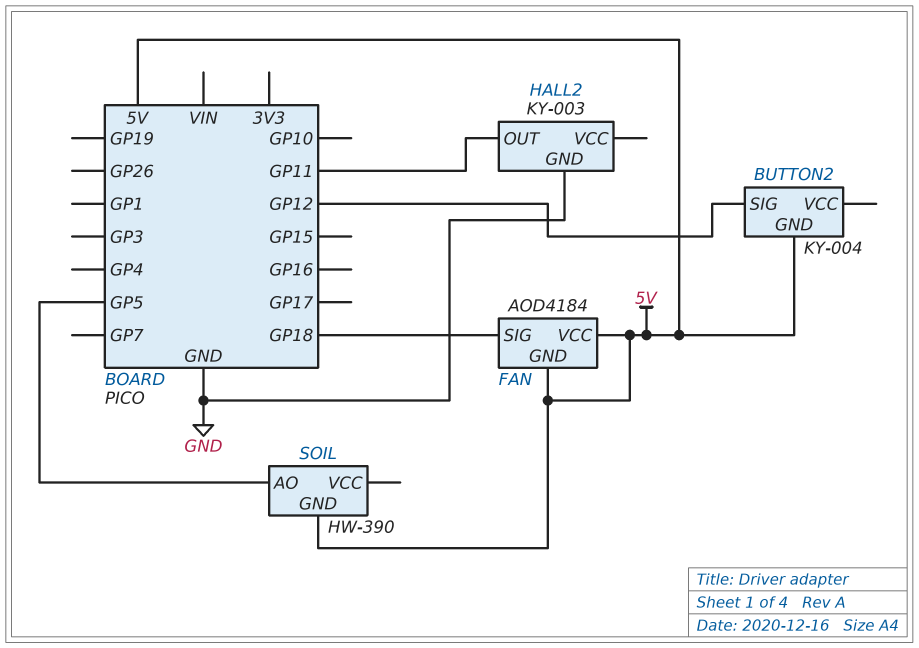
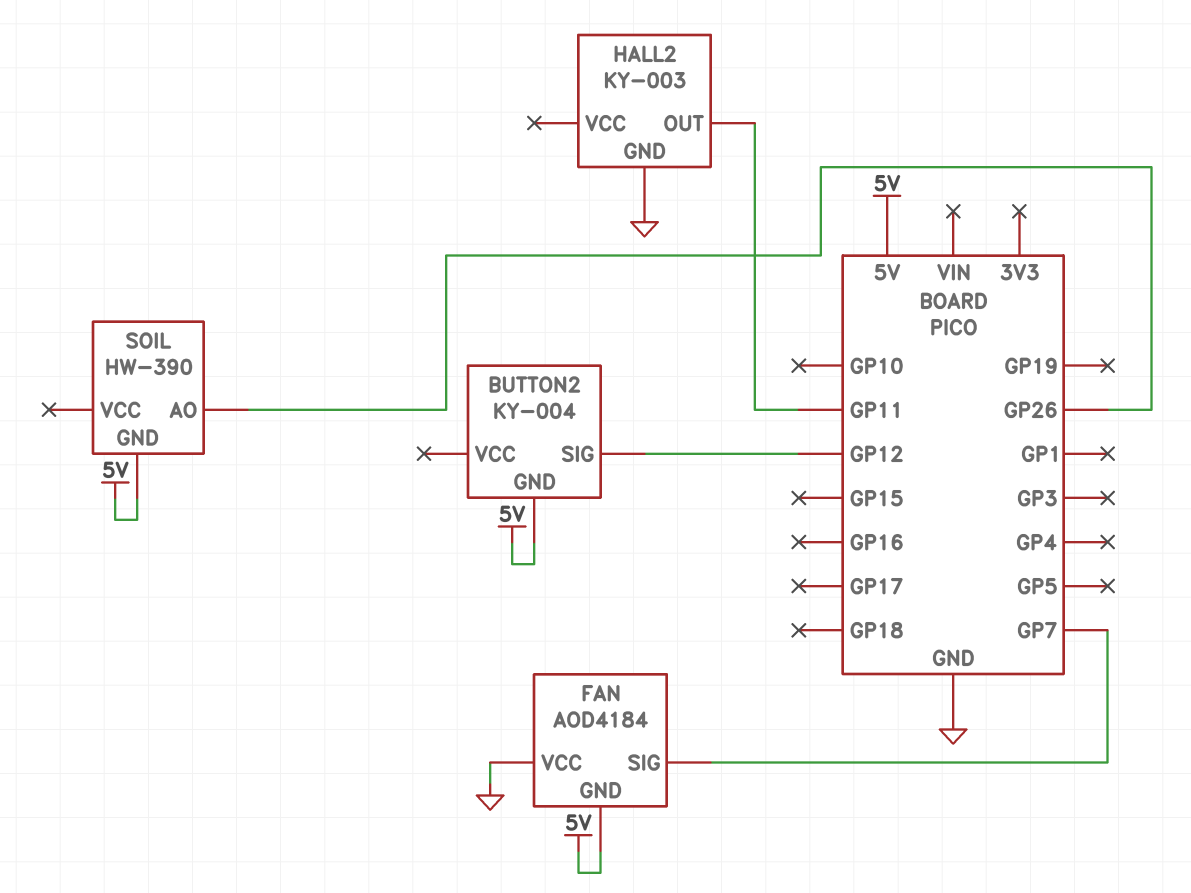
FAN pin SIG: GP18 -> GP7
FAN pin VCC: 5V -> GND
SOIL pin AO: GP5 -> GP26

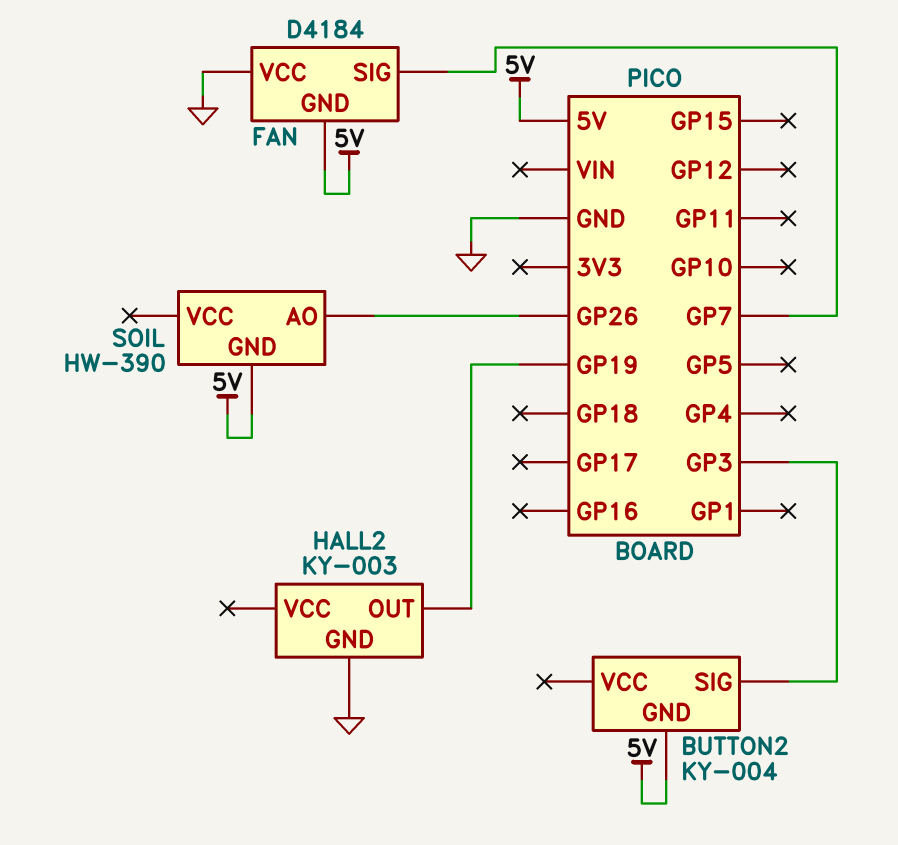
BUTTON2 pin SIG: GP12 -> GP3
FAN: AOD4184 -> D4184
HALL2 pin OUT: GP11 -> GP19

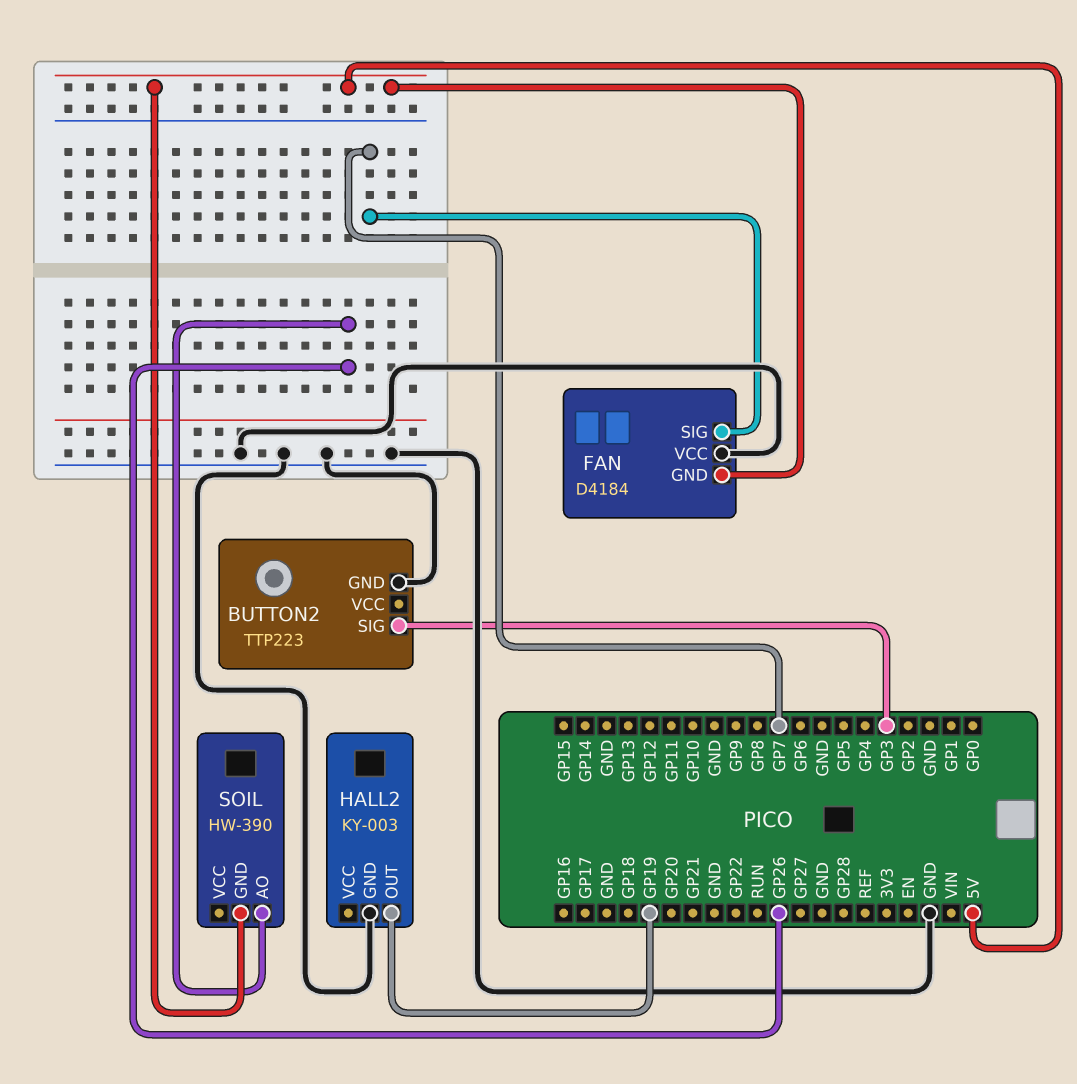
BUTTON2: KY-004 -> TTP223
BUTTON2 pin GND: 5V -> GND

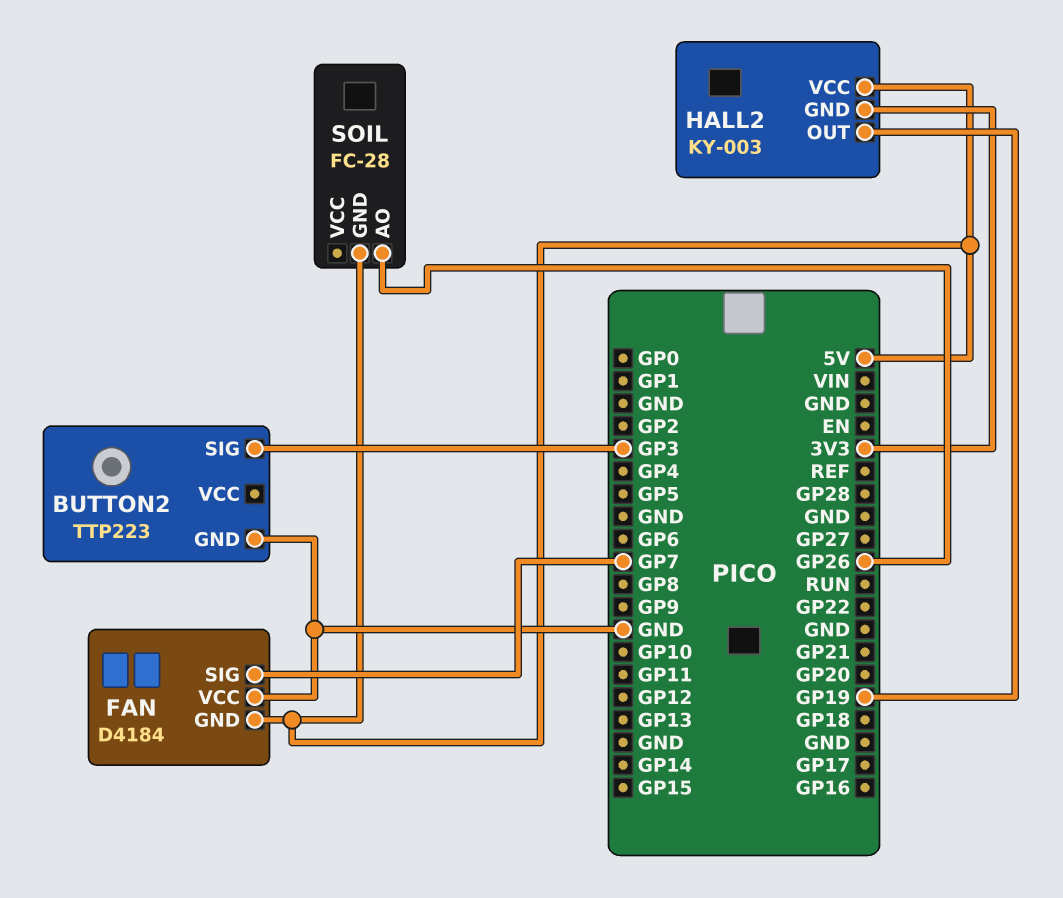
HALL2 pin GND: GND -> 3V3
HALL2 pin VCC: none -> 5V
SOIL: HW-390 -> FC-28

